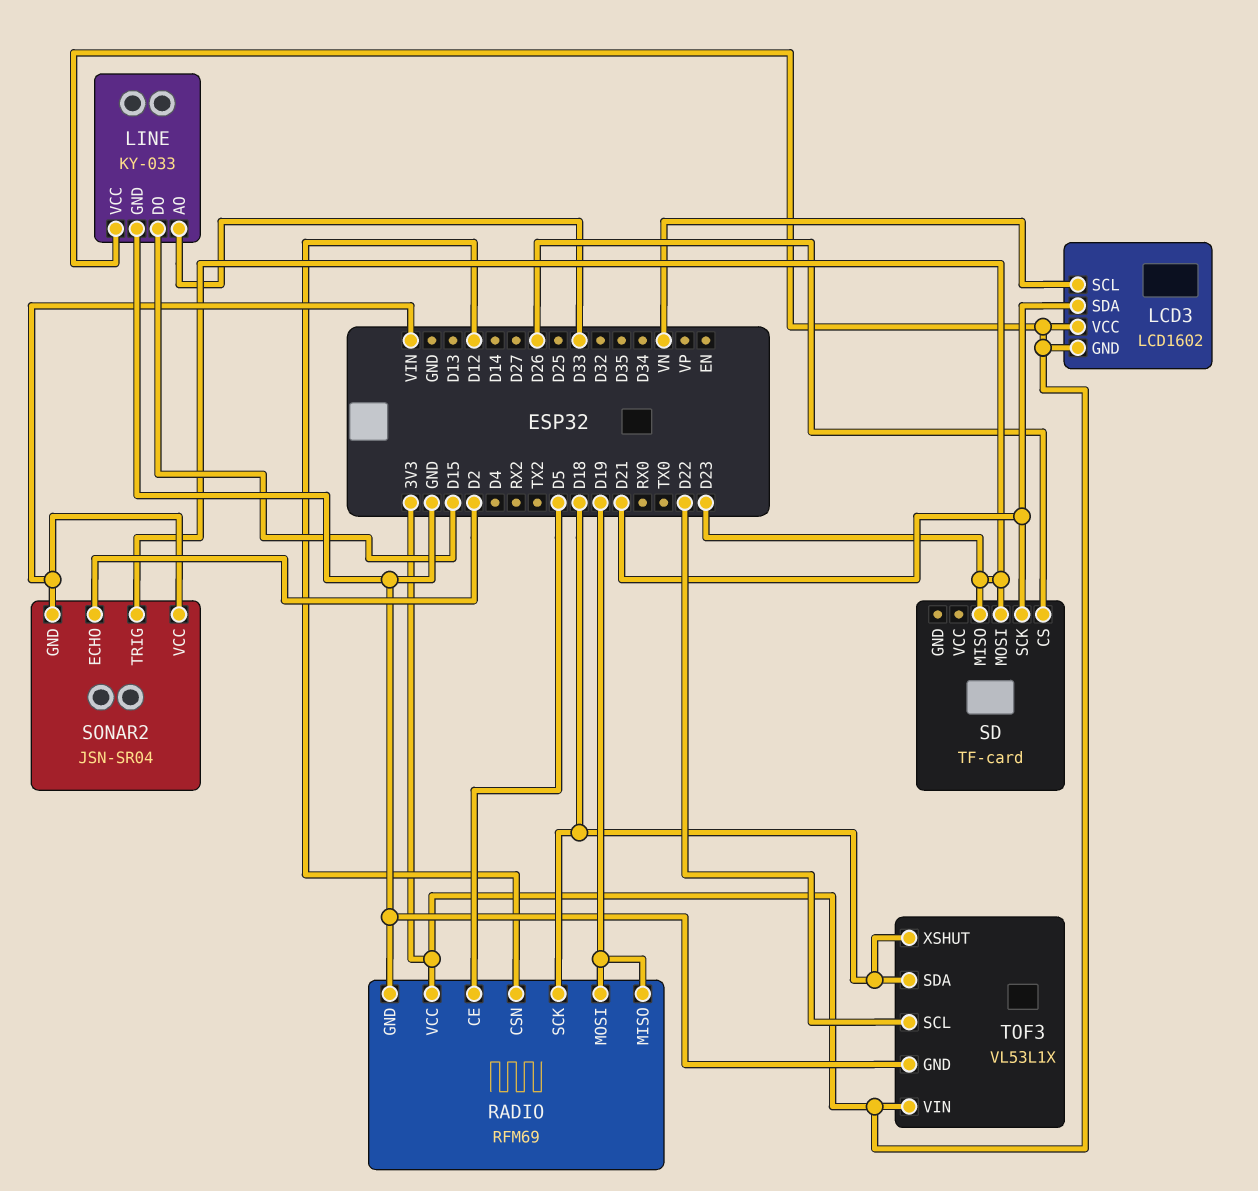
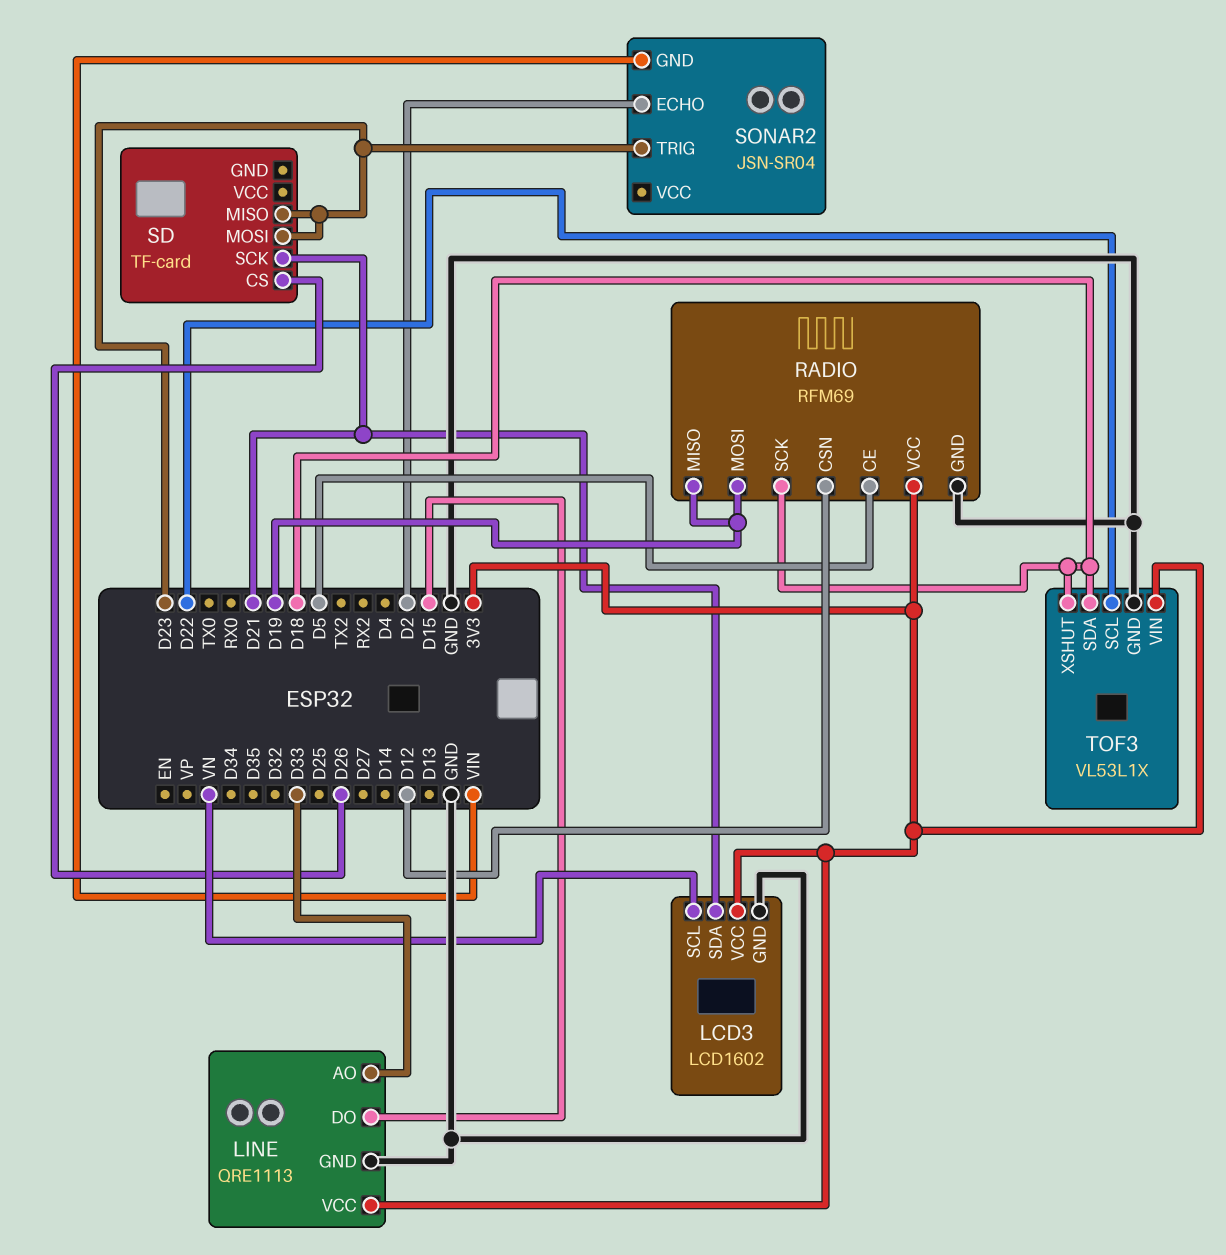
LCD3 pin GND: 3V3 -> GND
LINE: KY-033 -> QRE1113
SONAR2 pin VCC: VIN -> none

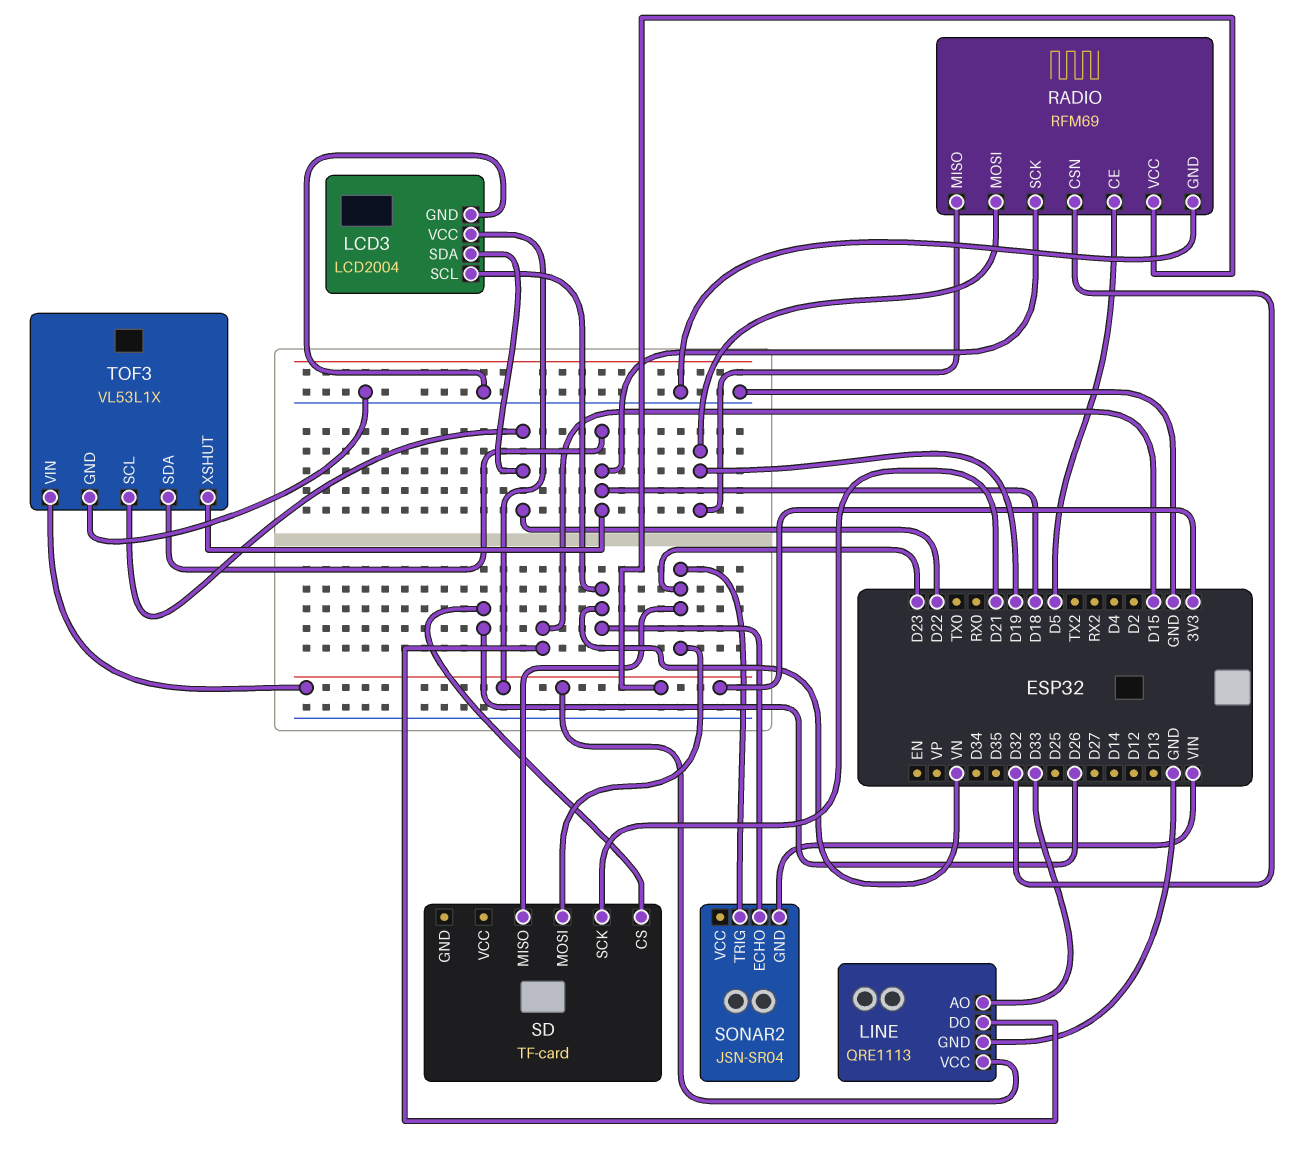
LCD3: LCD1602 -> LCD2004
LCD3 pin SDA: D21 -> D22
RADIO pin CSN: D12 -> D32
SONAR2 pin ECHO: D2 -> VN

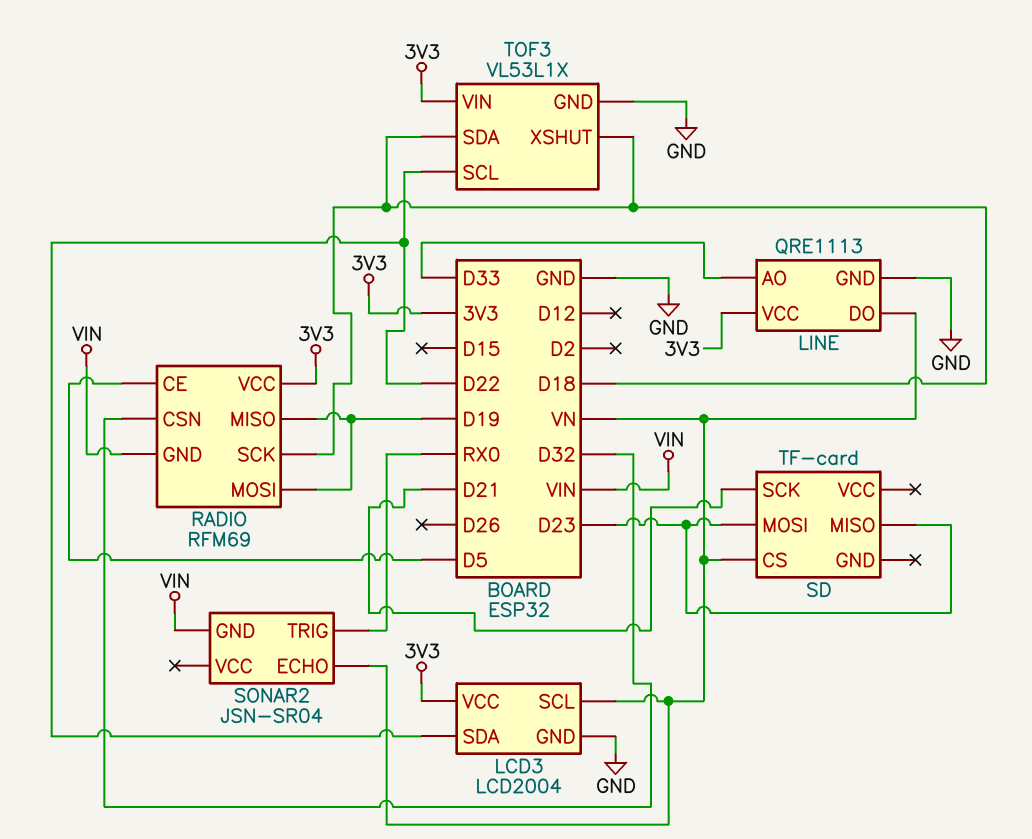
LINE pin DO: D15 -> VN
RADIO pin GND: GND -> VIN
SD pin CS: D26 -> VN
SONAR2 pin TRIG: D23 -> RX0

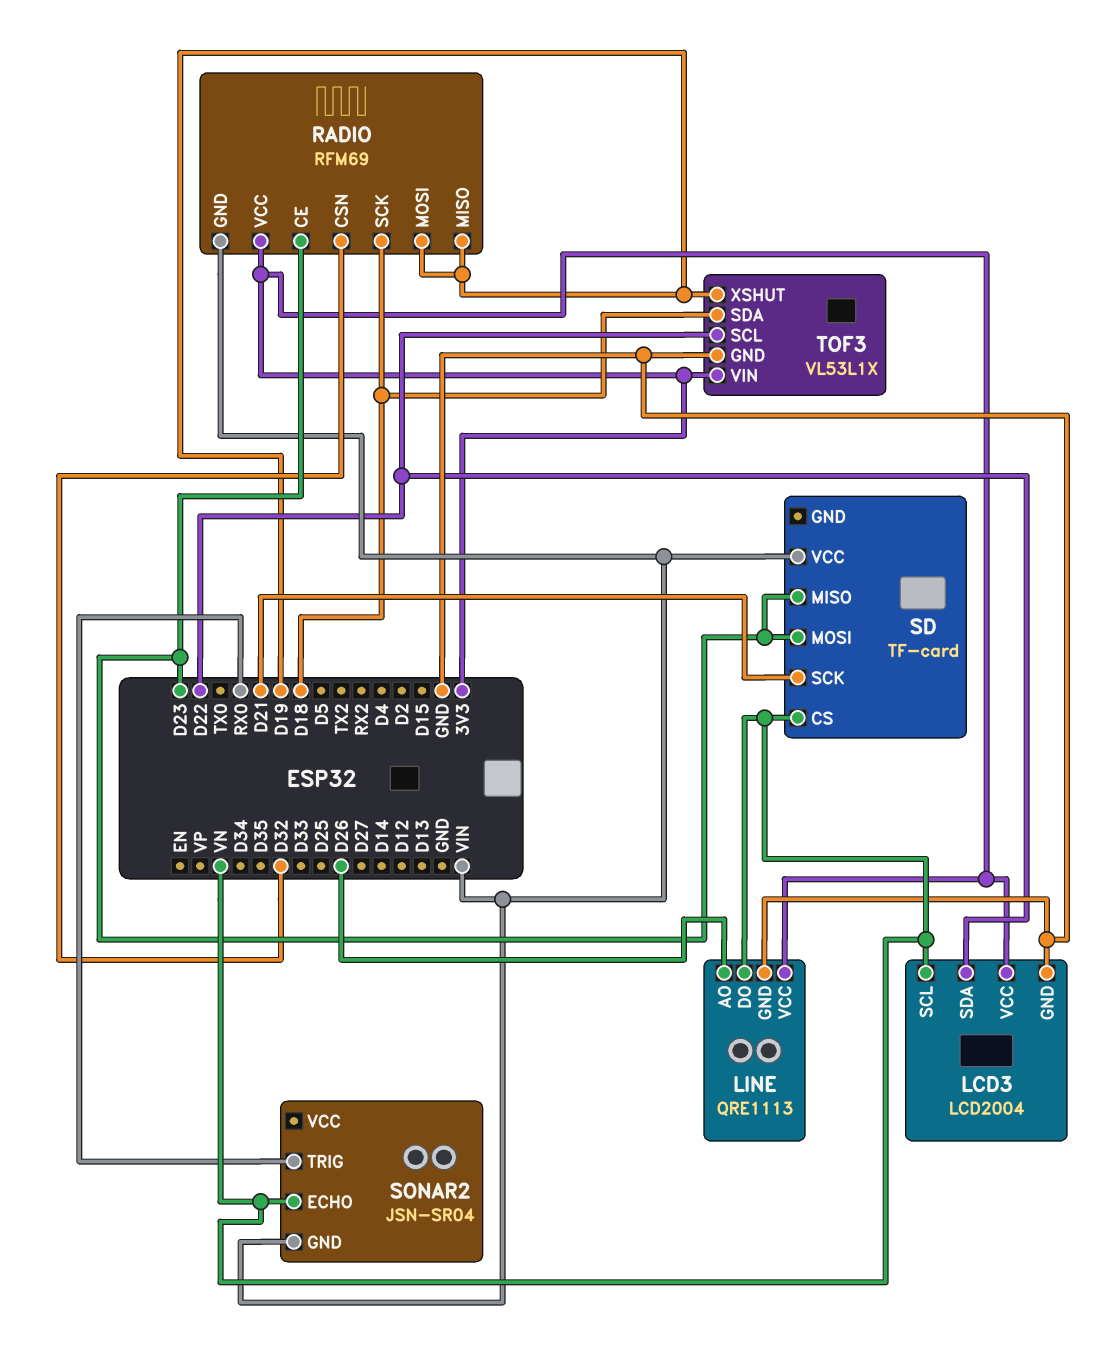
LINE pin AO: D33 -> D26
RADIO pin CE: D5 -> D23
SD pin VCC: none -> VIN
TOF3 pin XSHUT: D18 -> D19

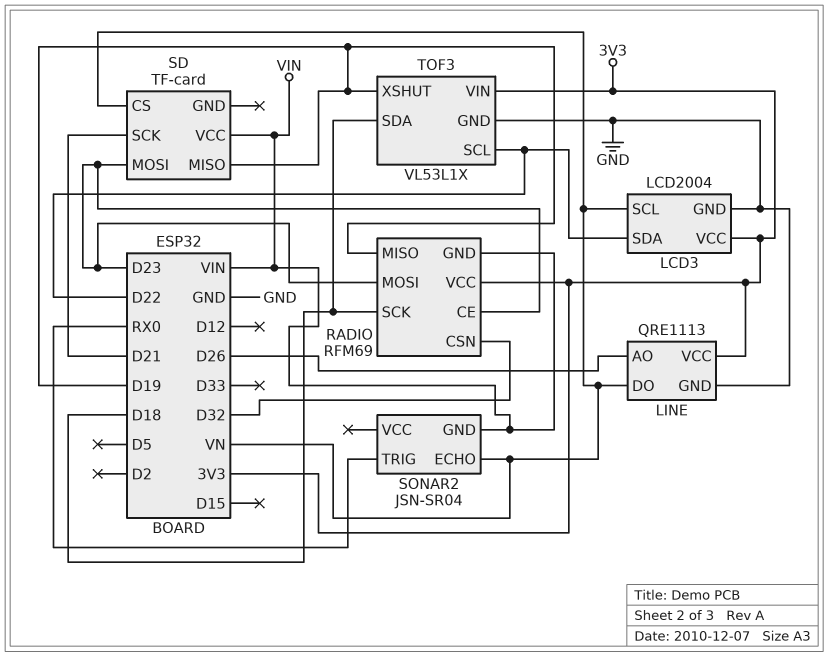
RADIO pin MOSI: D19 -> D23
SD pin MISO: D23 -> D19

